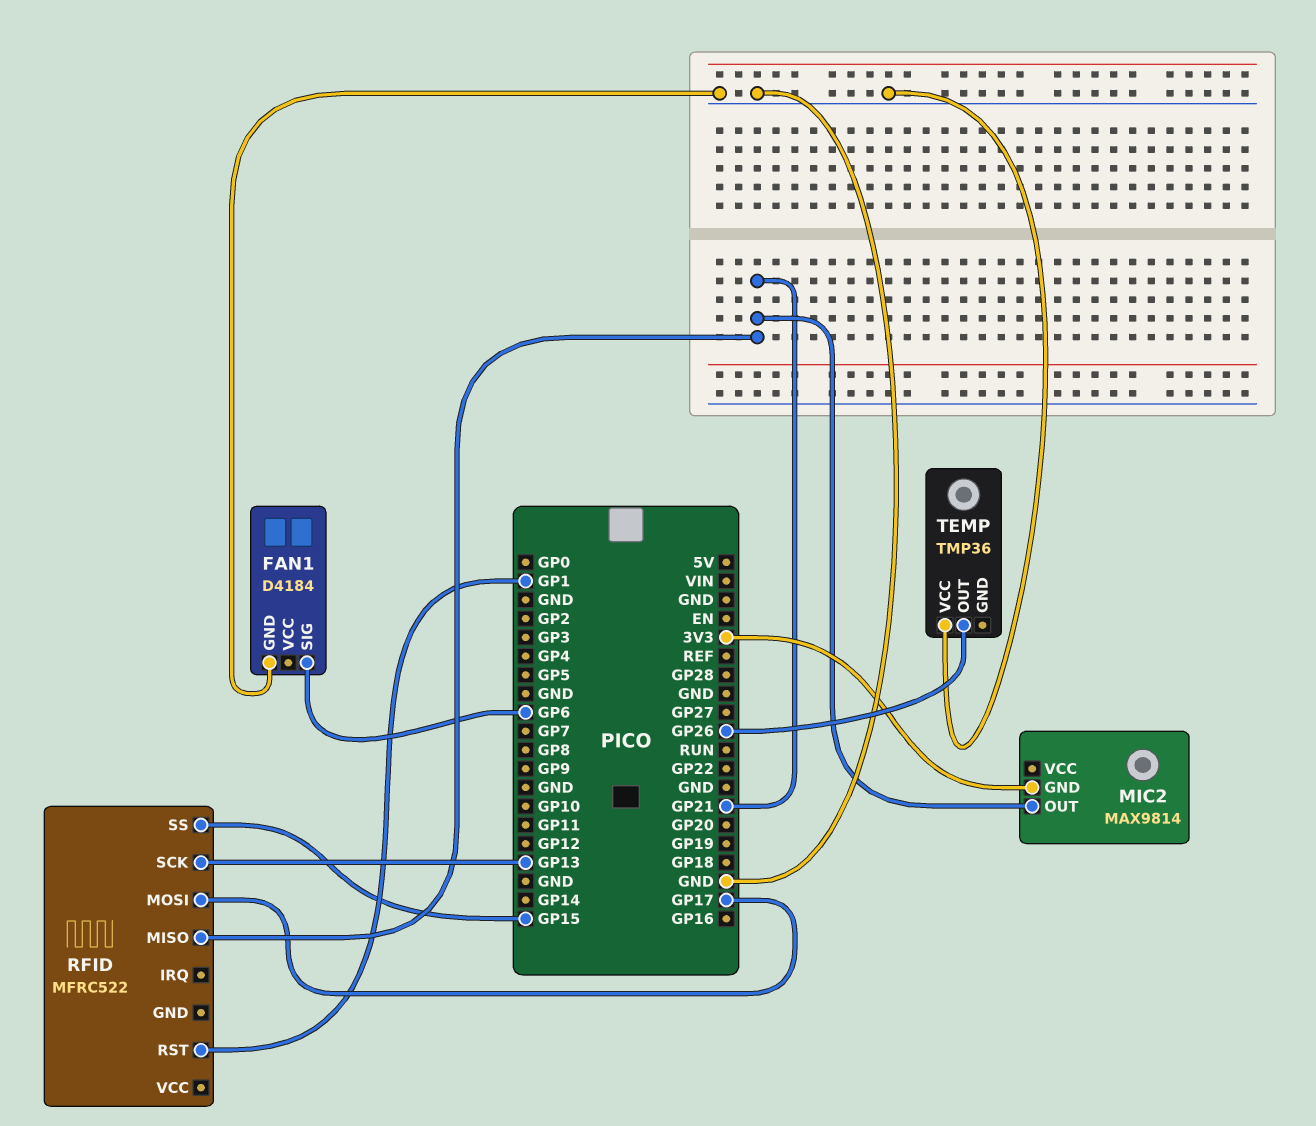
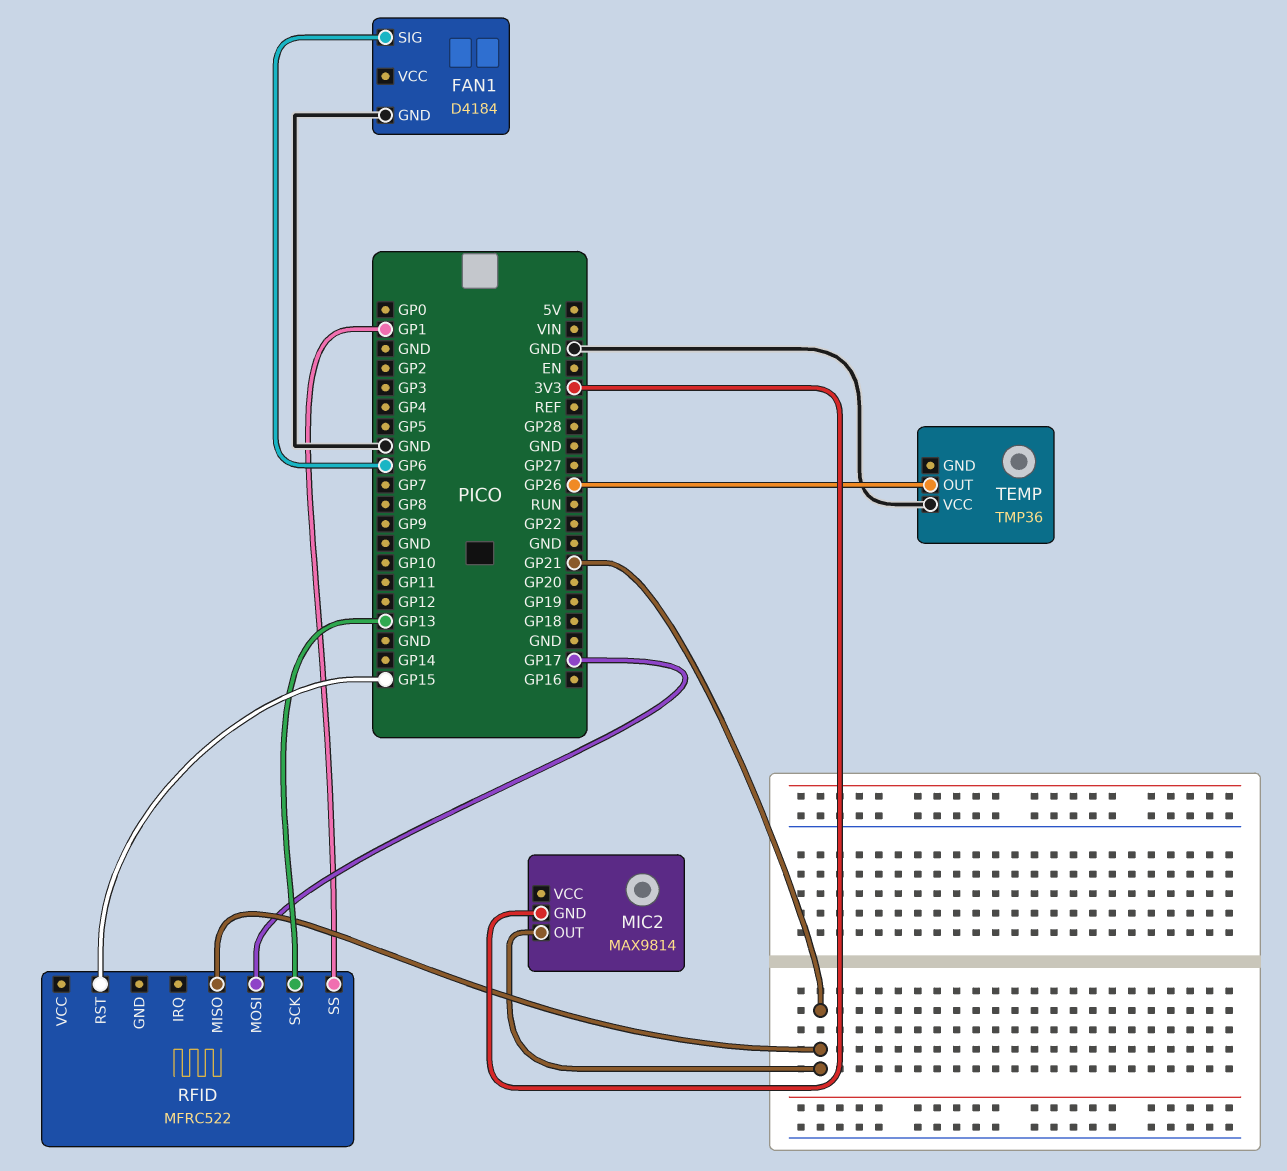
RFID pin RST: GP1 -> GP15
RFID pin SS: GP15 -> GP1

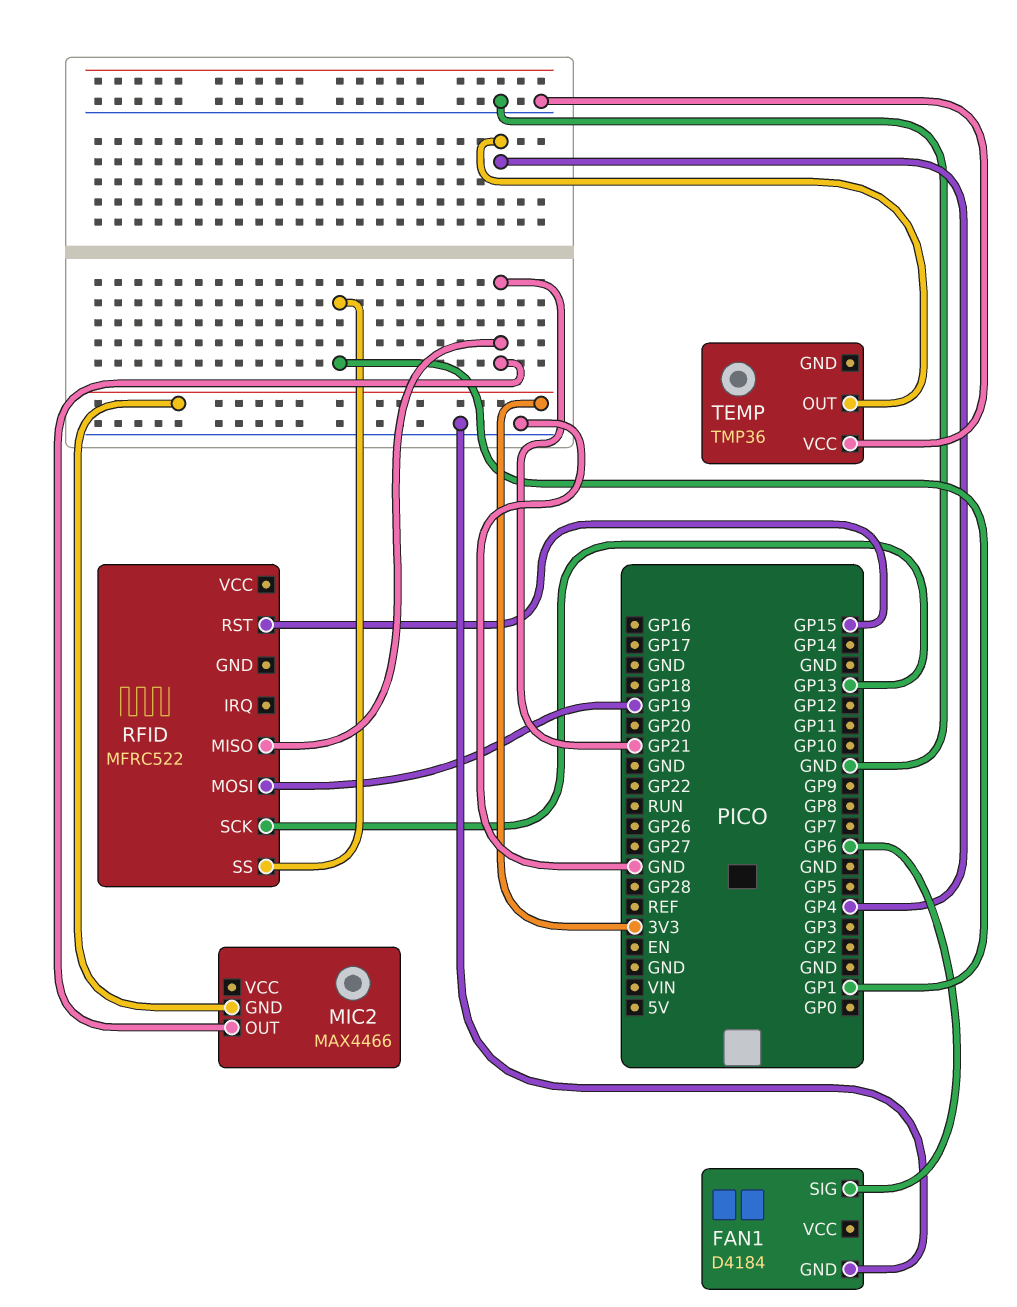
MIC2: MAX9814 -> MAX4466
RFID pin MOSI: GP17 -> GP19
TEMP pin OUT: GP26 -> GP4

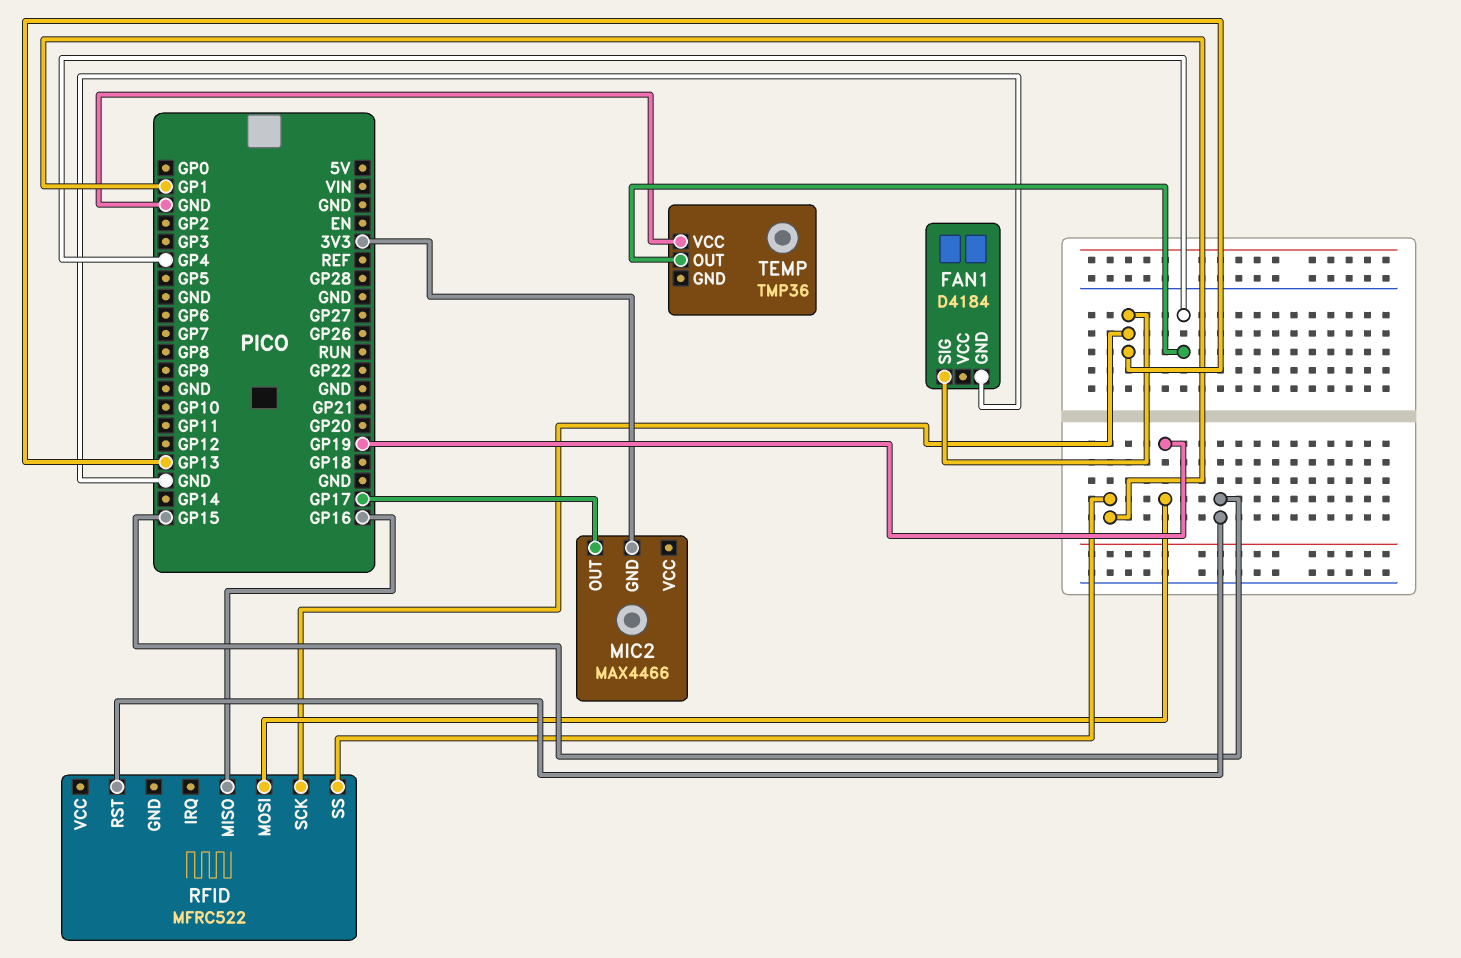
FAN1 pin SIG: GP6 -> GP13
MIC2 pin OUT: GP21 -> GP17
RFID pin MISO: GP21 -> GP16

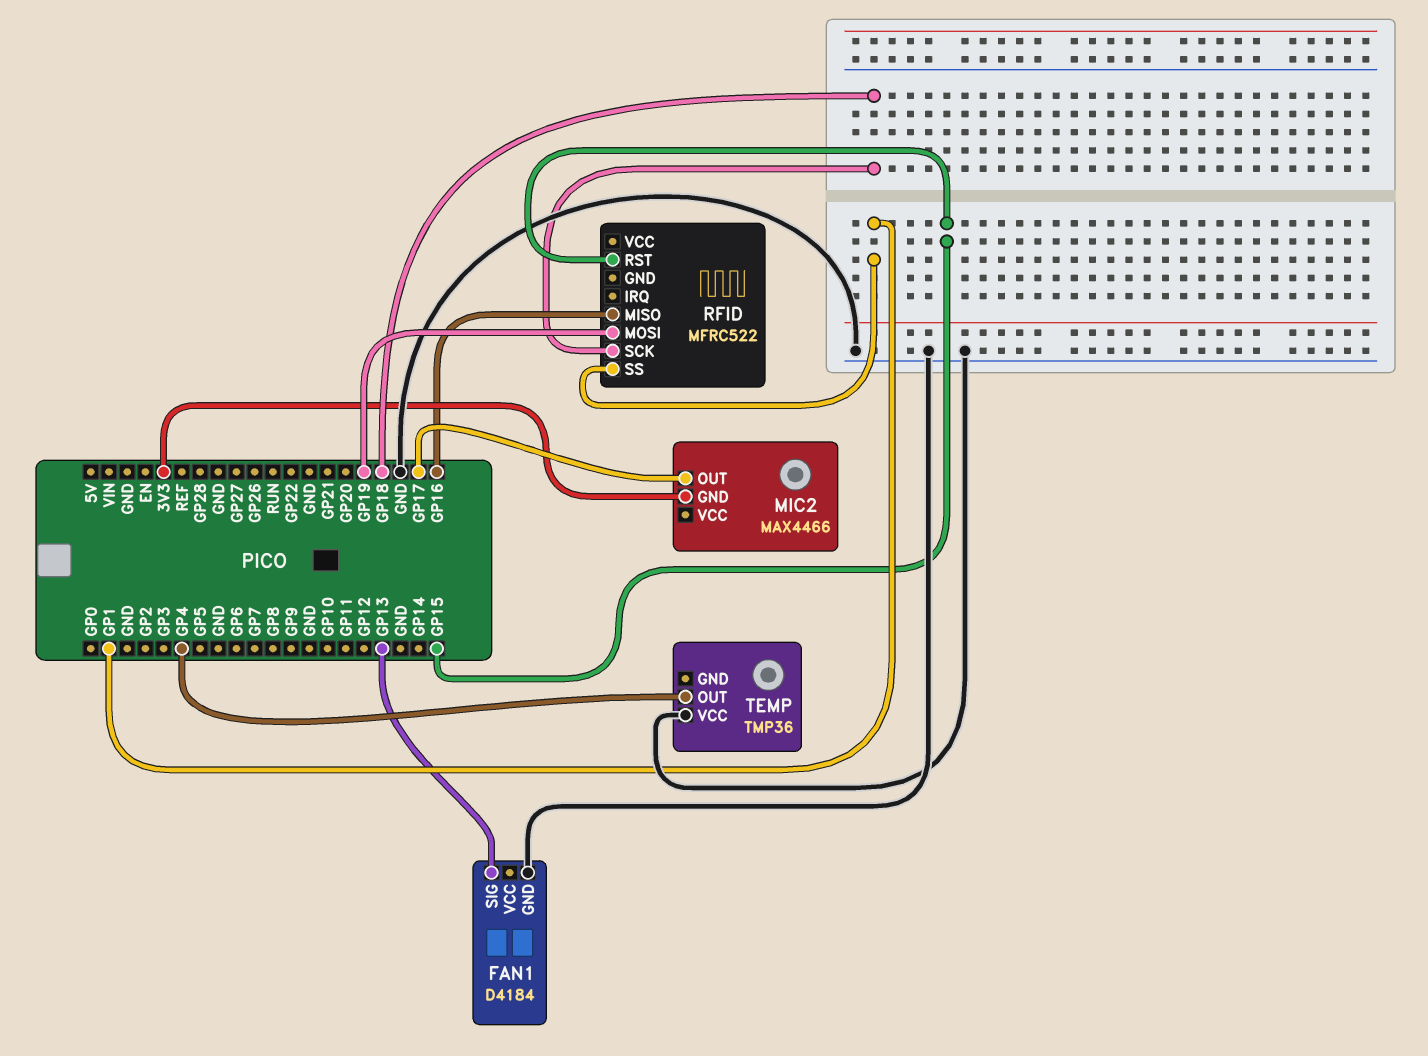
RFID pin SCK: GP13 -> GP18

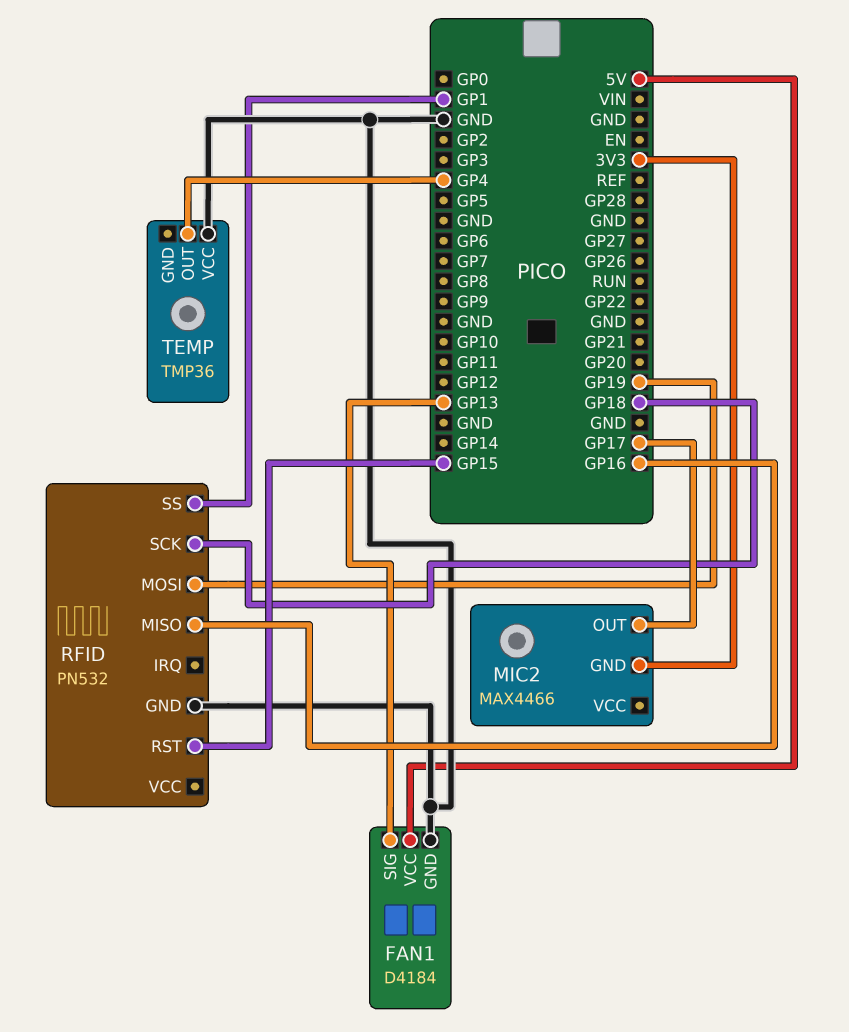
FAN1 pin VCC: none -> 5V
RFID: MFRC522 -> PN532
RFID pin GND: none -> GND

